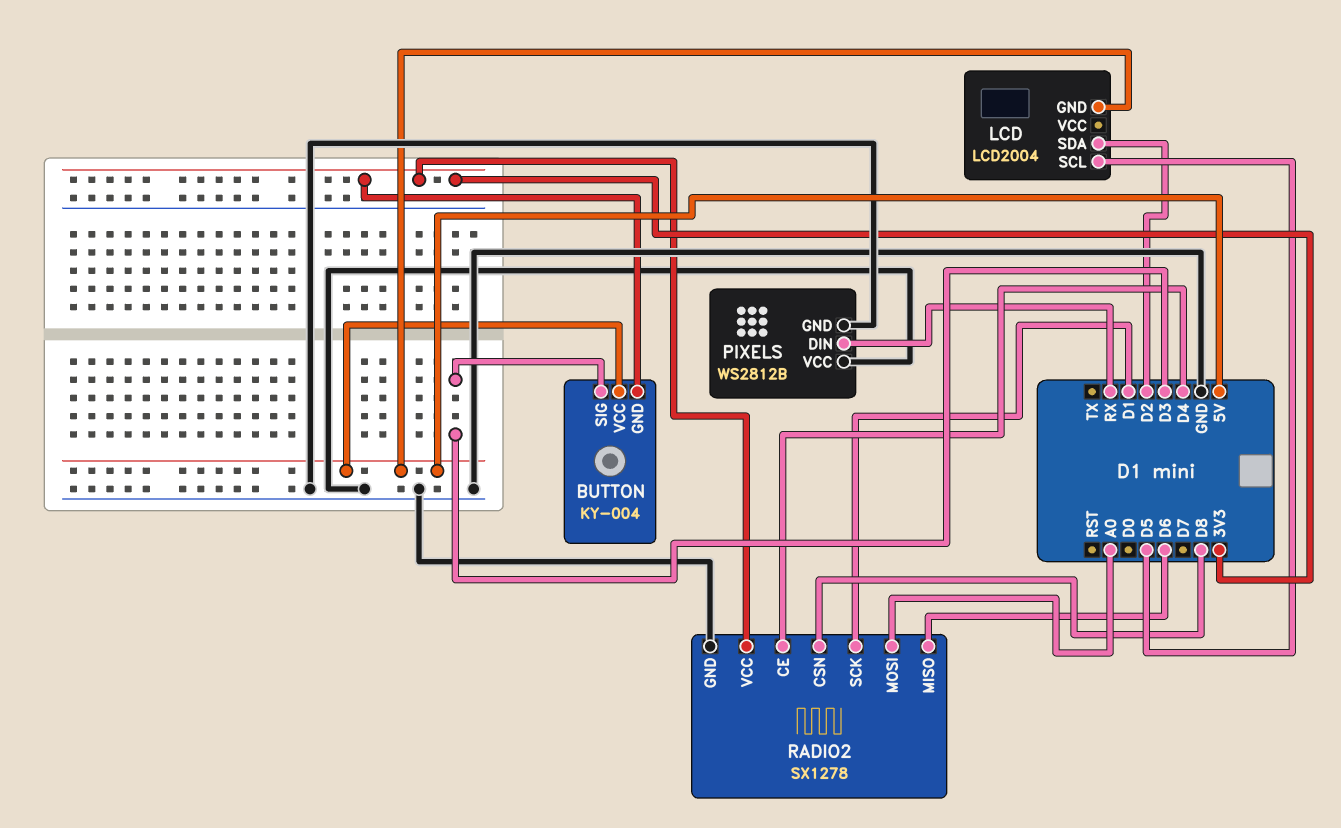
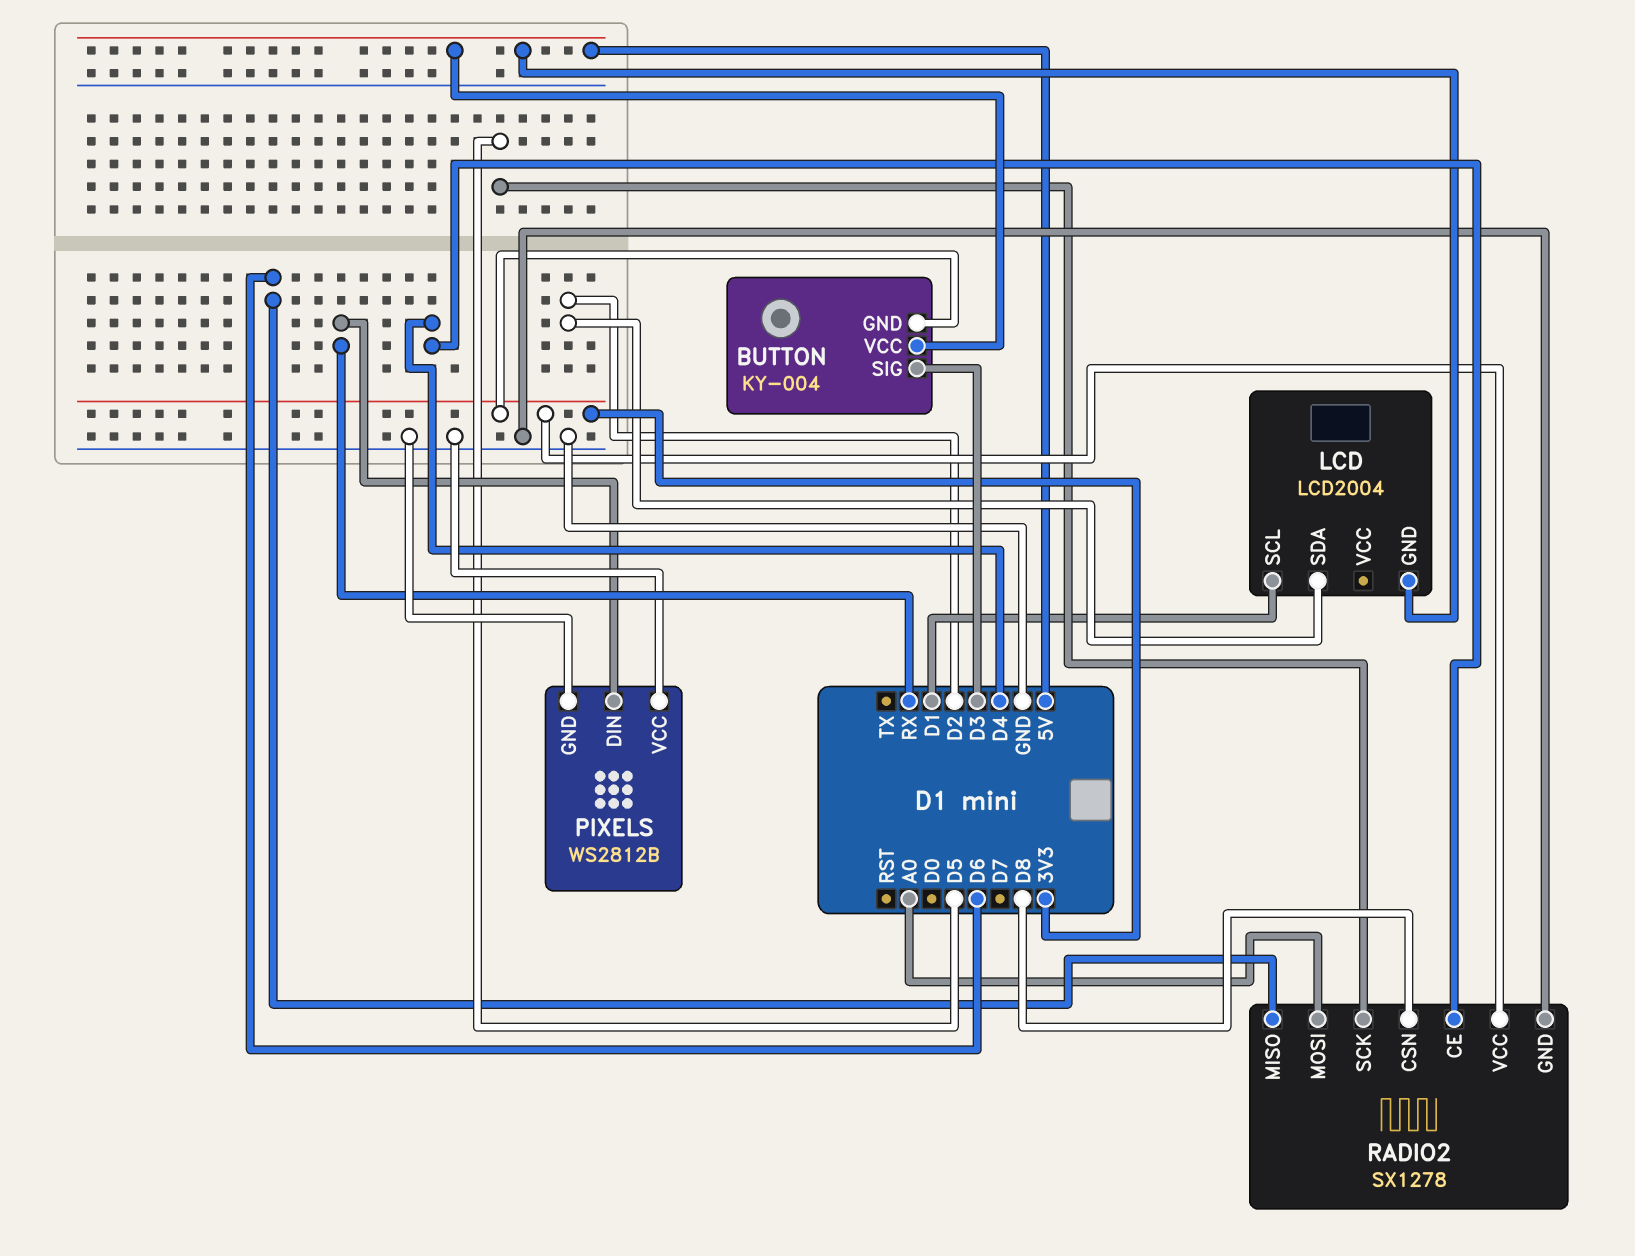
LCD pin SCL: D5 -> D1
RADIO2 pin SCK: D1 -> D5

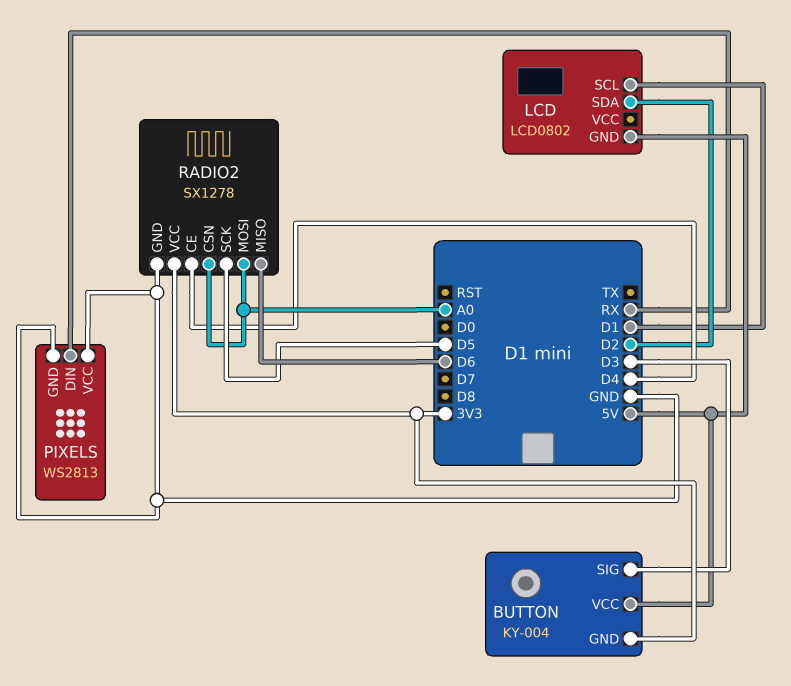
LCD: LCD2004 -> LCD0802
PIXELS: WS2812B -> WS2813
RADIO2 pin CSN: D8 -> A0

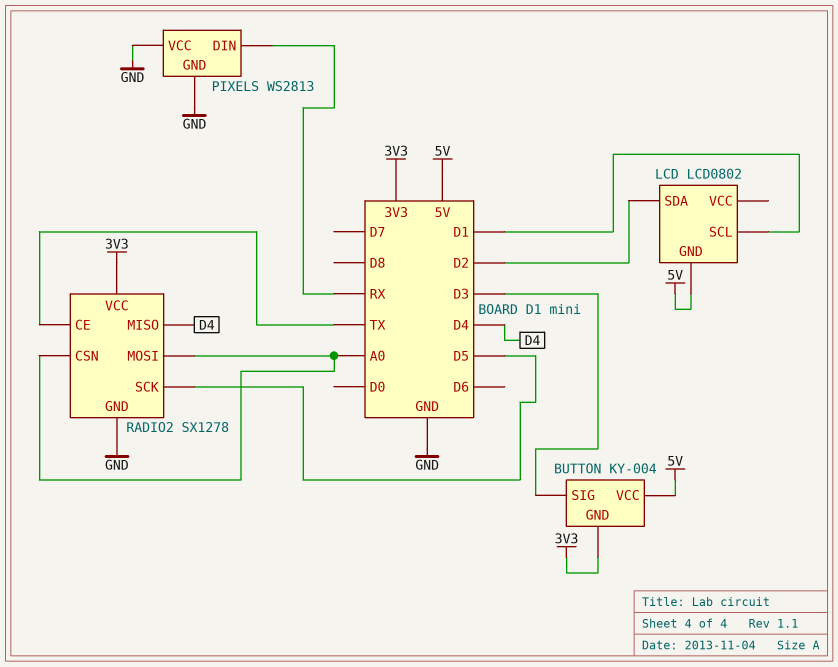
RADIO2 pin CE: D4 -> TX
RADIO2 pin MISO: D6 -> D4

